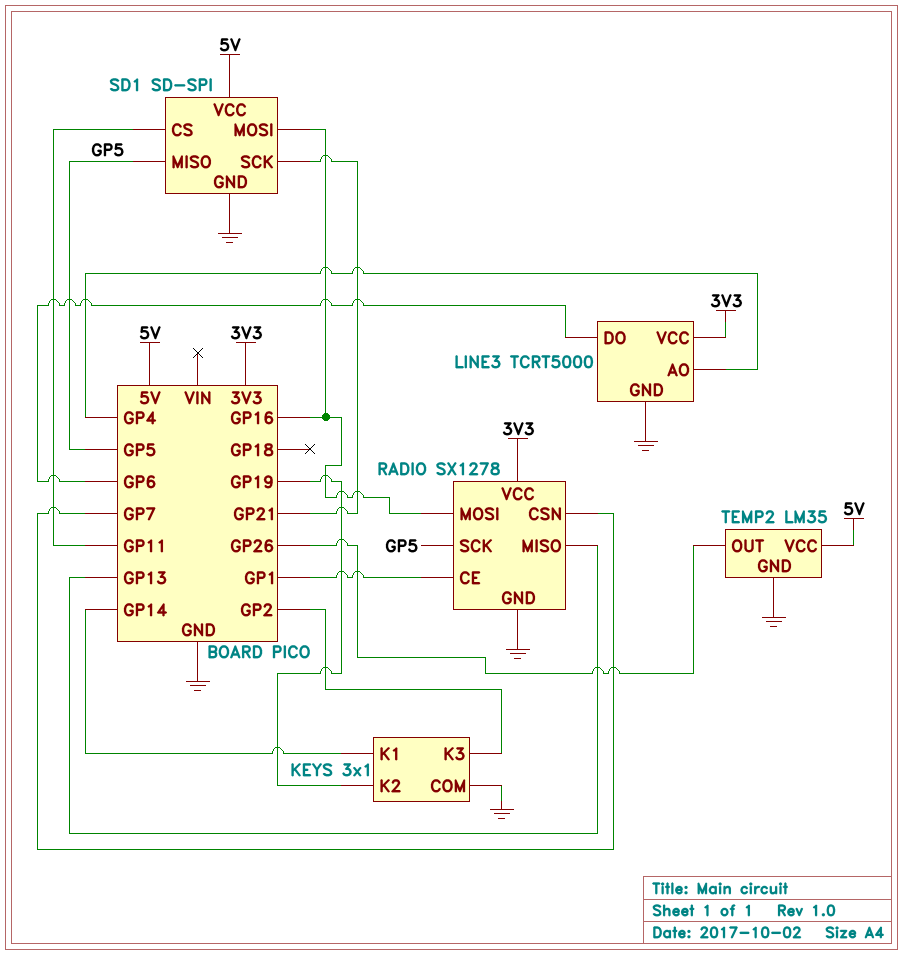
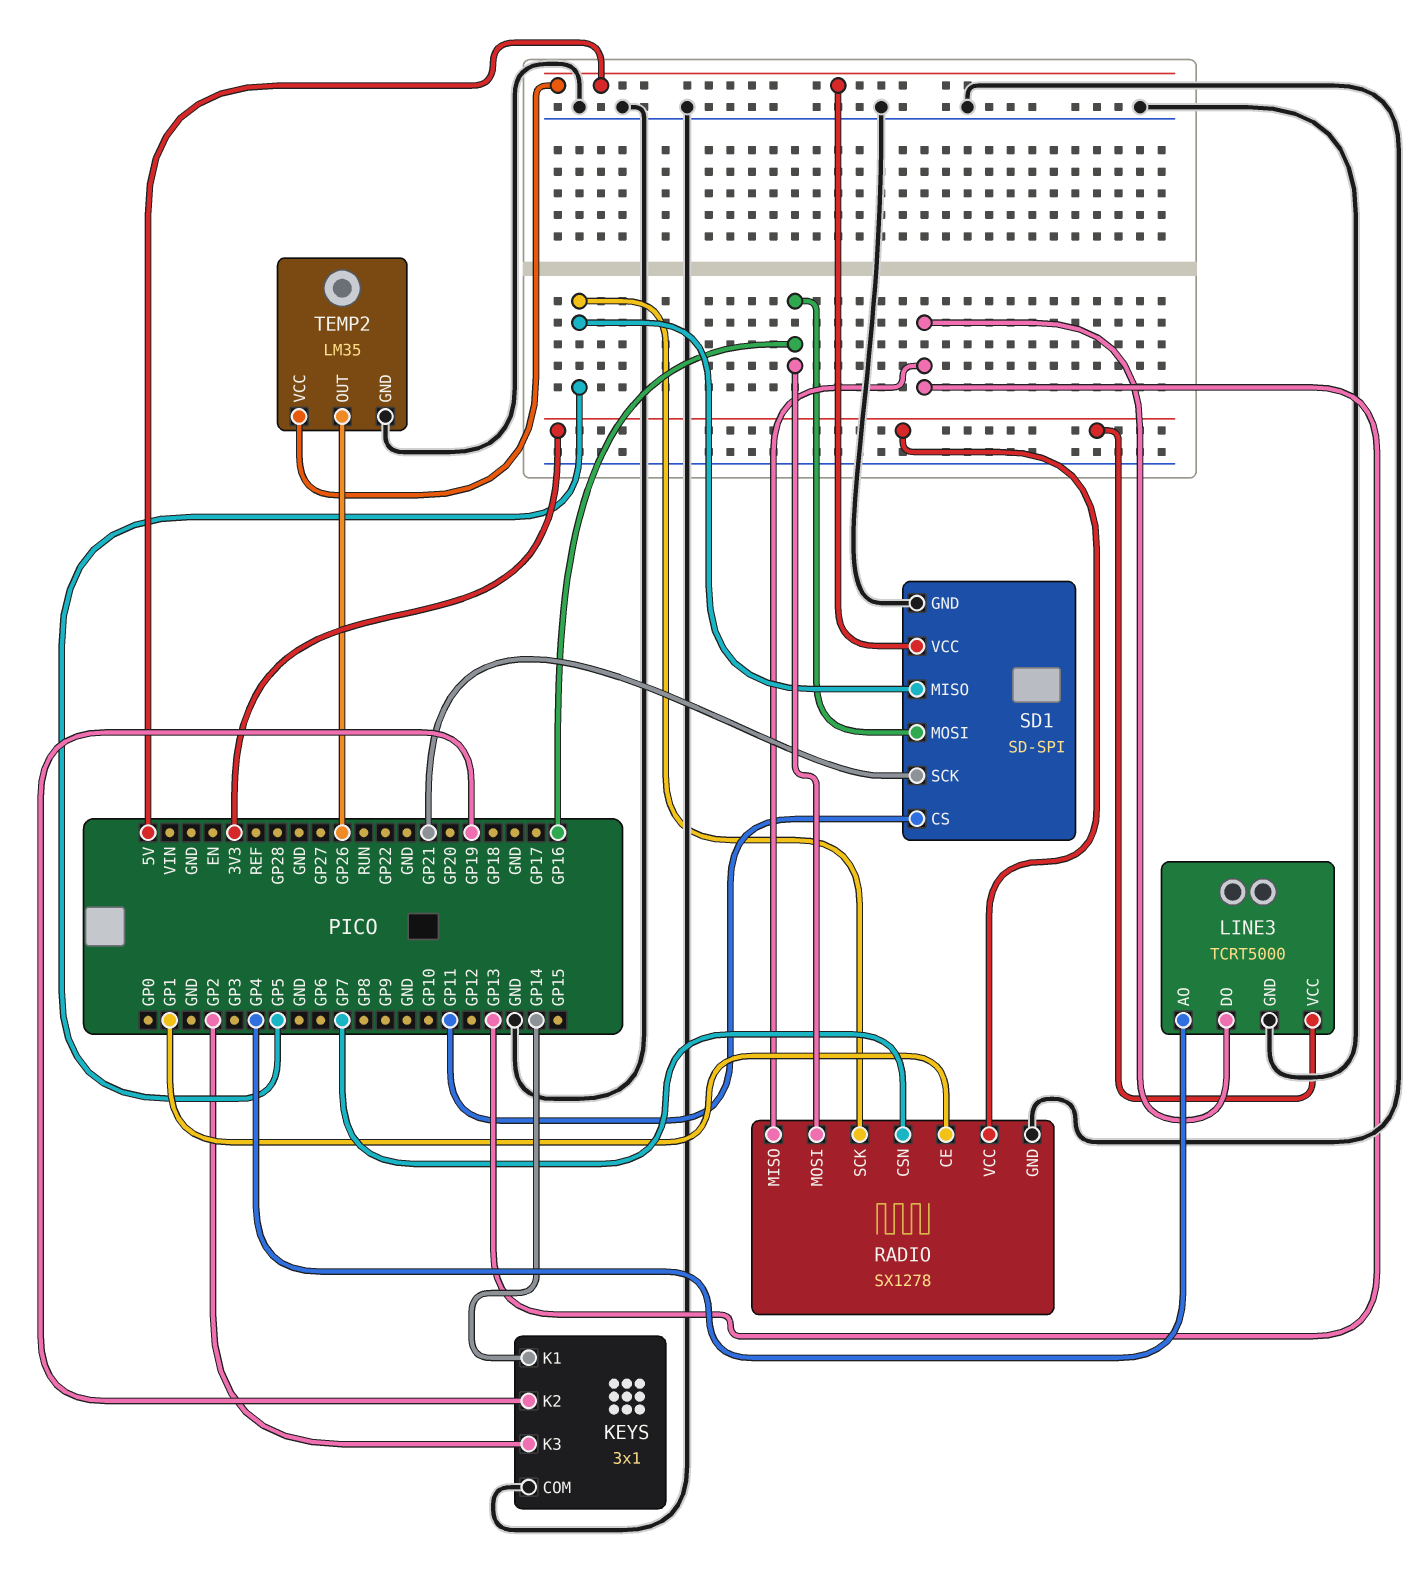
LINE3 pin DO: GP6 -> GP13

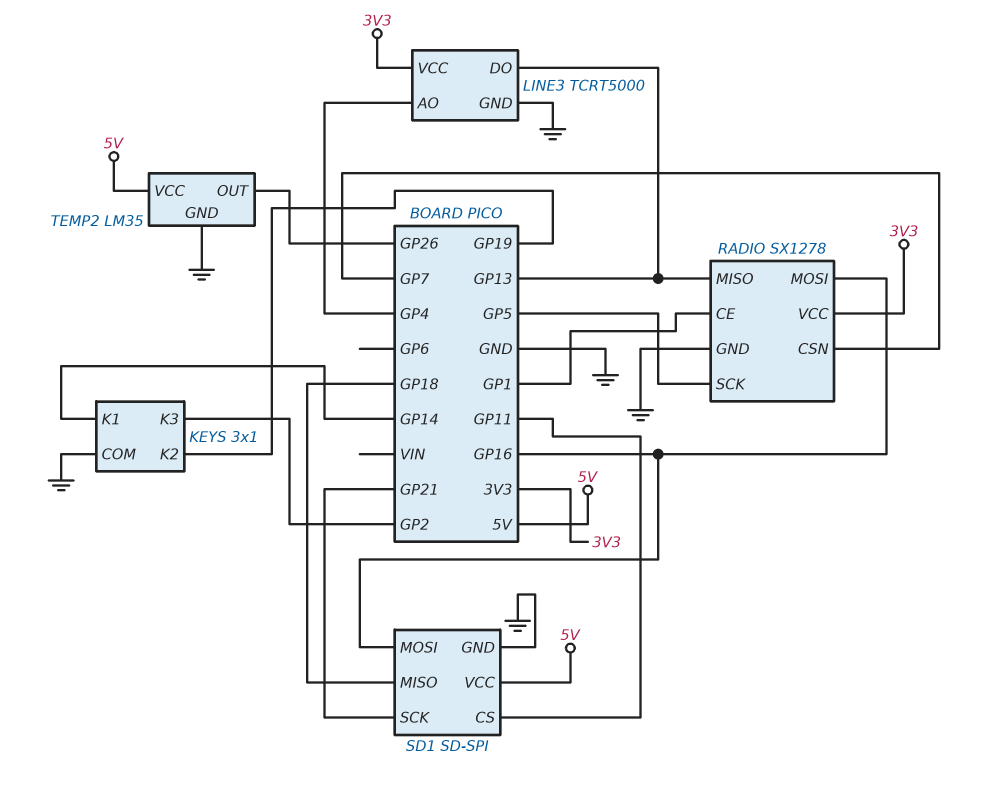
SD1 pin MISO: GP5 -> GP18

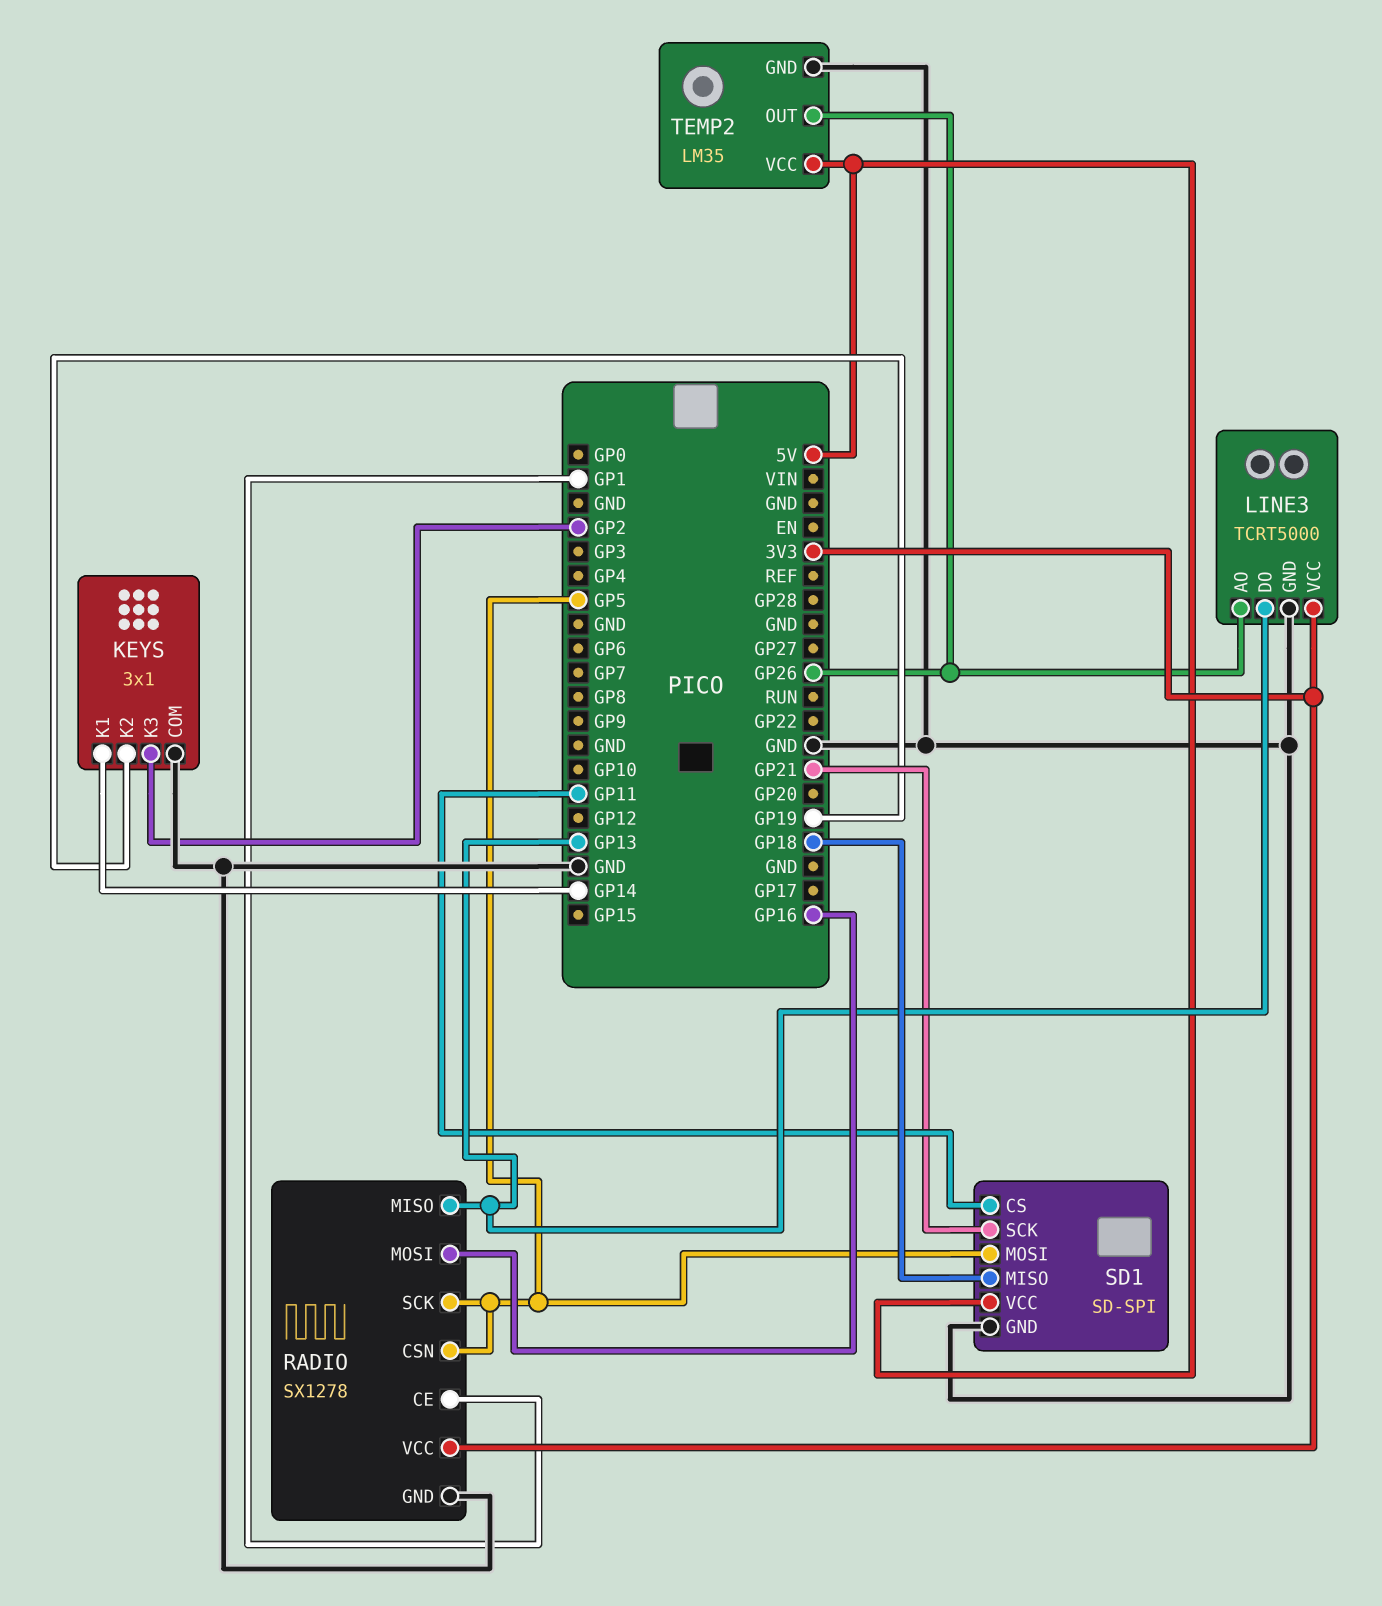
LINE3 pin AO: GP4 -> GP26
RADIO pin CSN: GP7 -> GP5
SD1 pin MOSI: GP16 -> GP5

